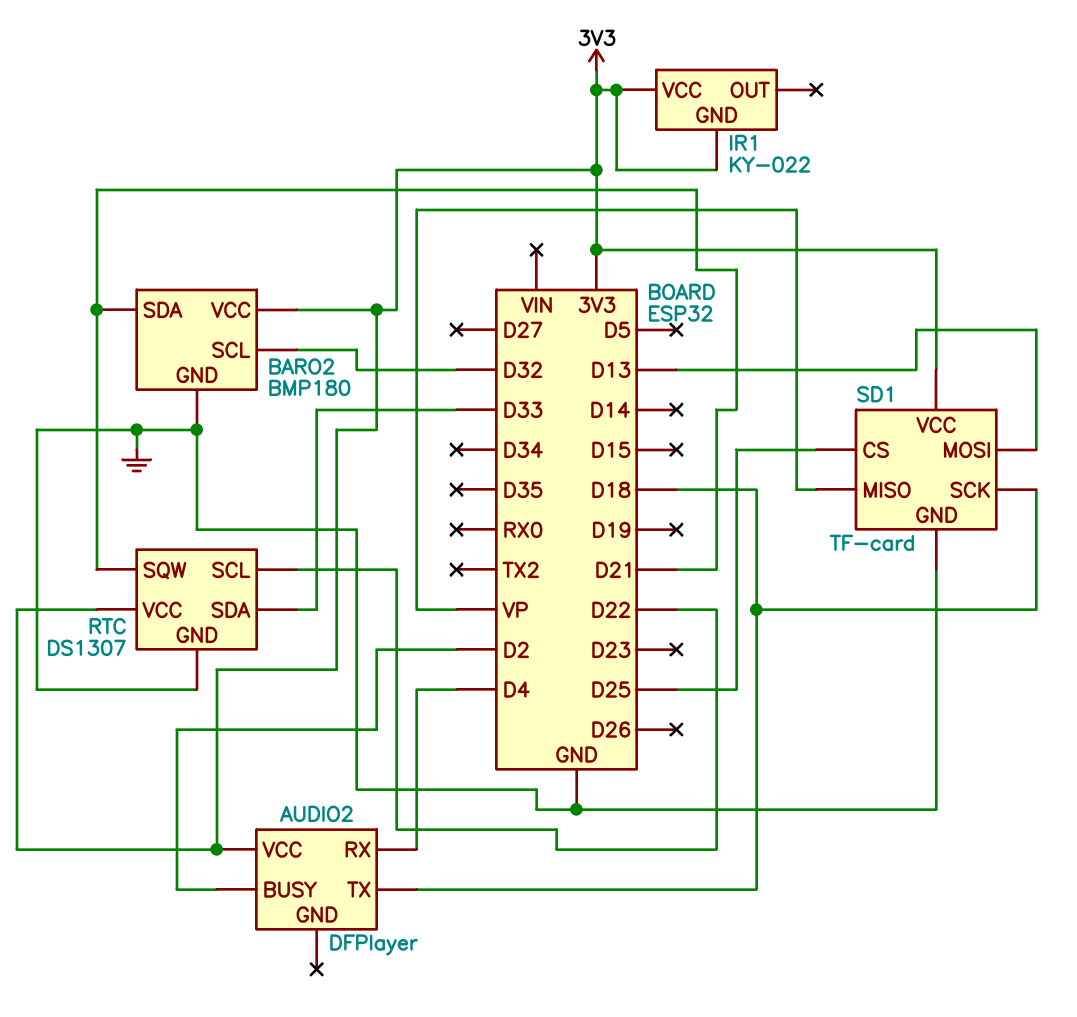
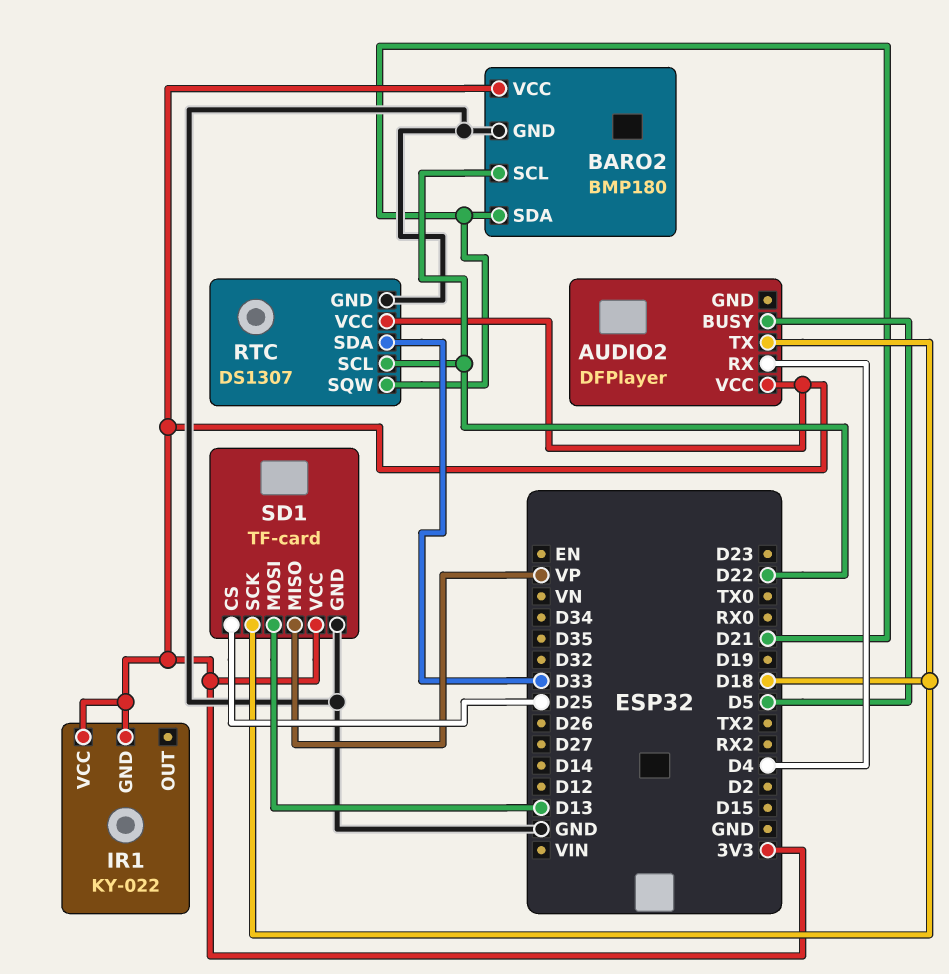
AUDIO2 pin BUSY: D2 -> D5
BARO2 pin SCL: D32 -> D22

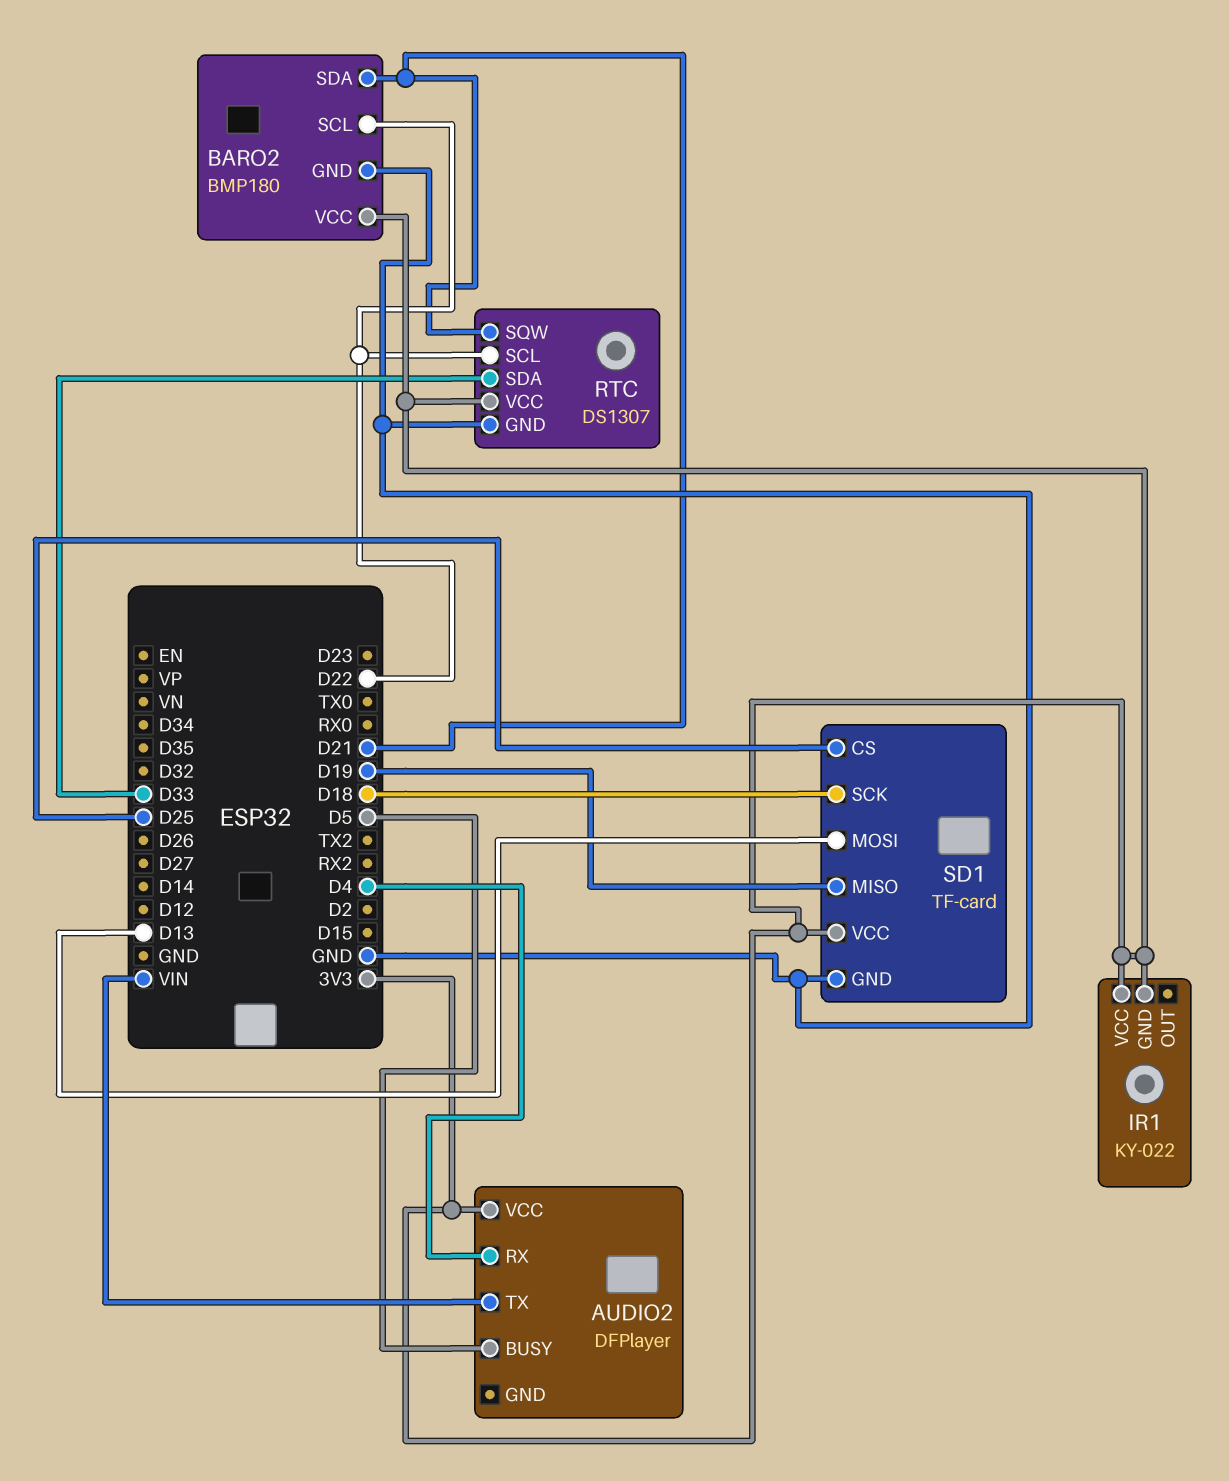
AUDIO2 pin TX: D18 -> VIN
SD1 pin MISO: VP -> D19

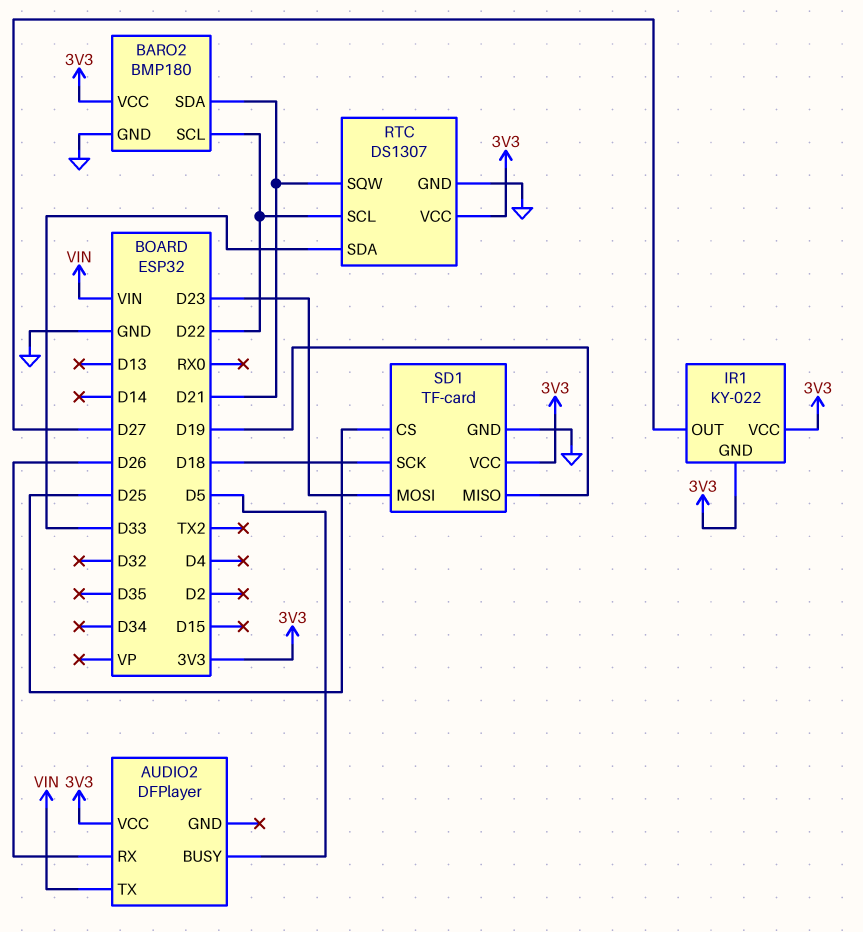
AUDIO2 pin RX: D4 -> D26
IR1 pin OUT: none -> D27
SD1 pin MOSI: D13 -> D23

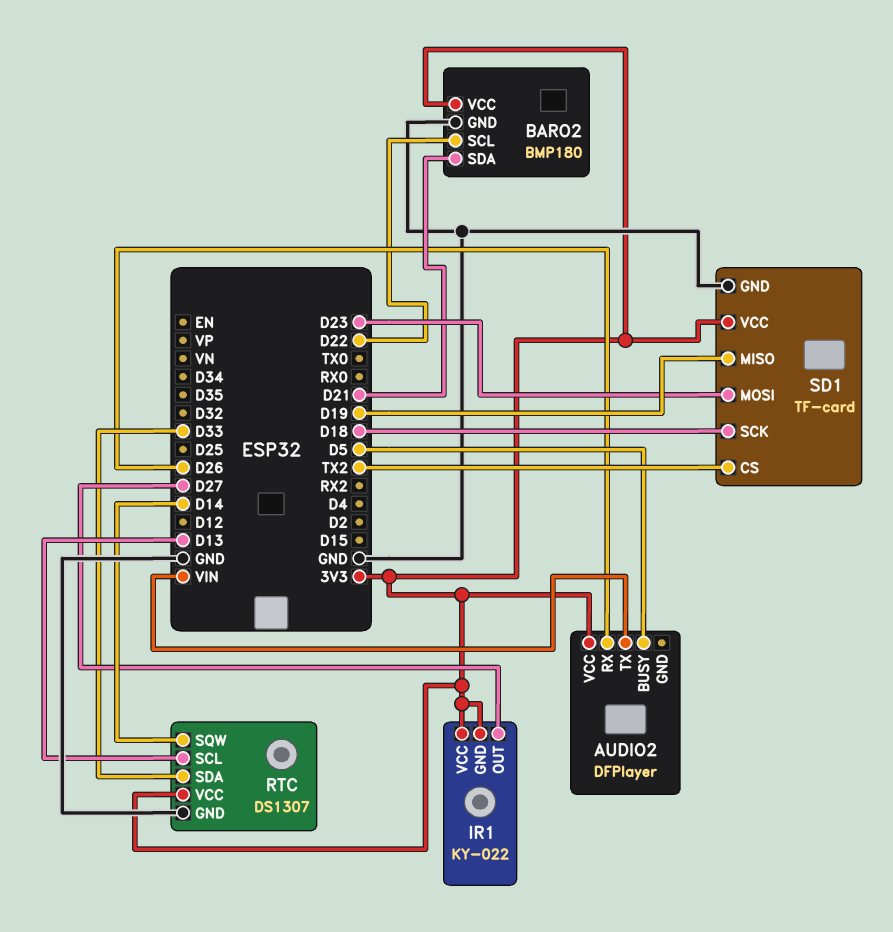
RTC pin SCL: D22 -> D13
RTC pin SQW: D21 -> D14
SD1 pin CS: D25 -> TX2

